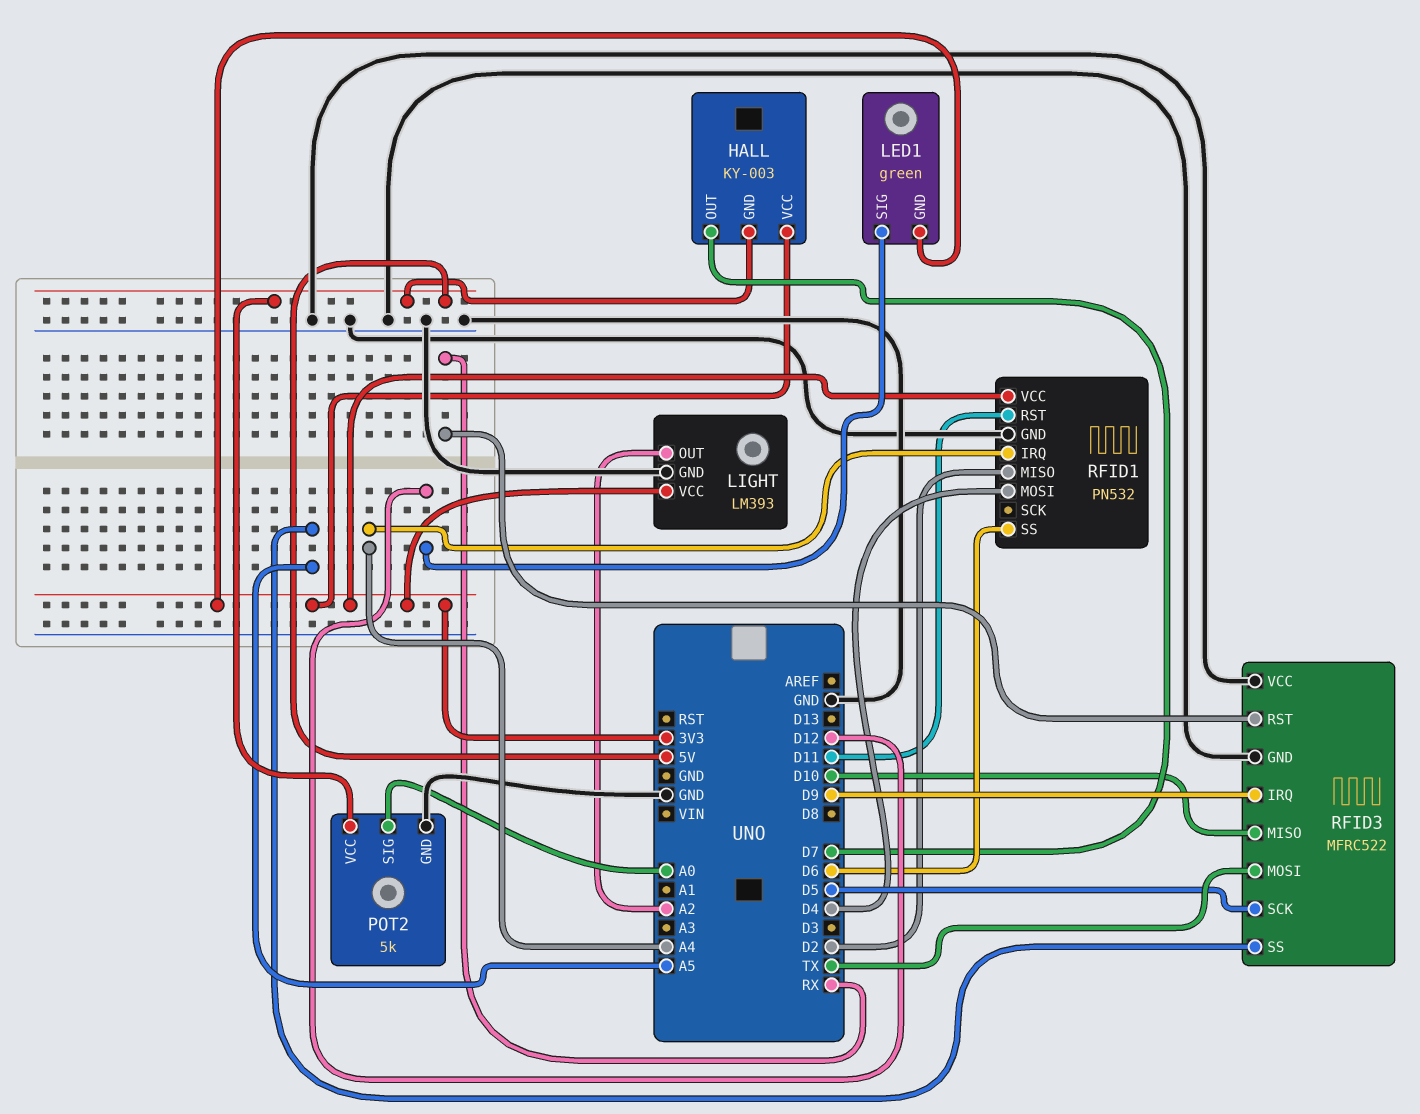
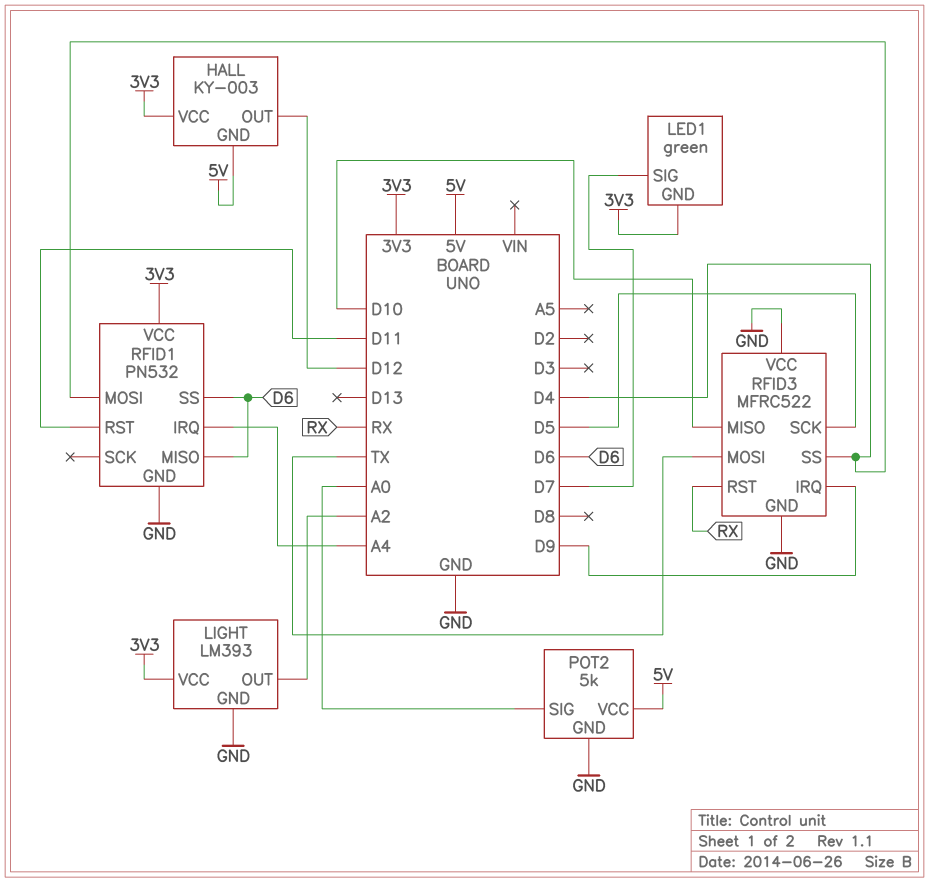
HALL pin OUT: D7 -> D12
LED1 pin SIG: D12 -> D7
RFID1 pin MISO: D2 -> D6
RFID3 pin SS: A5 -> D4

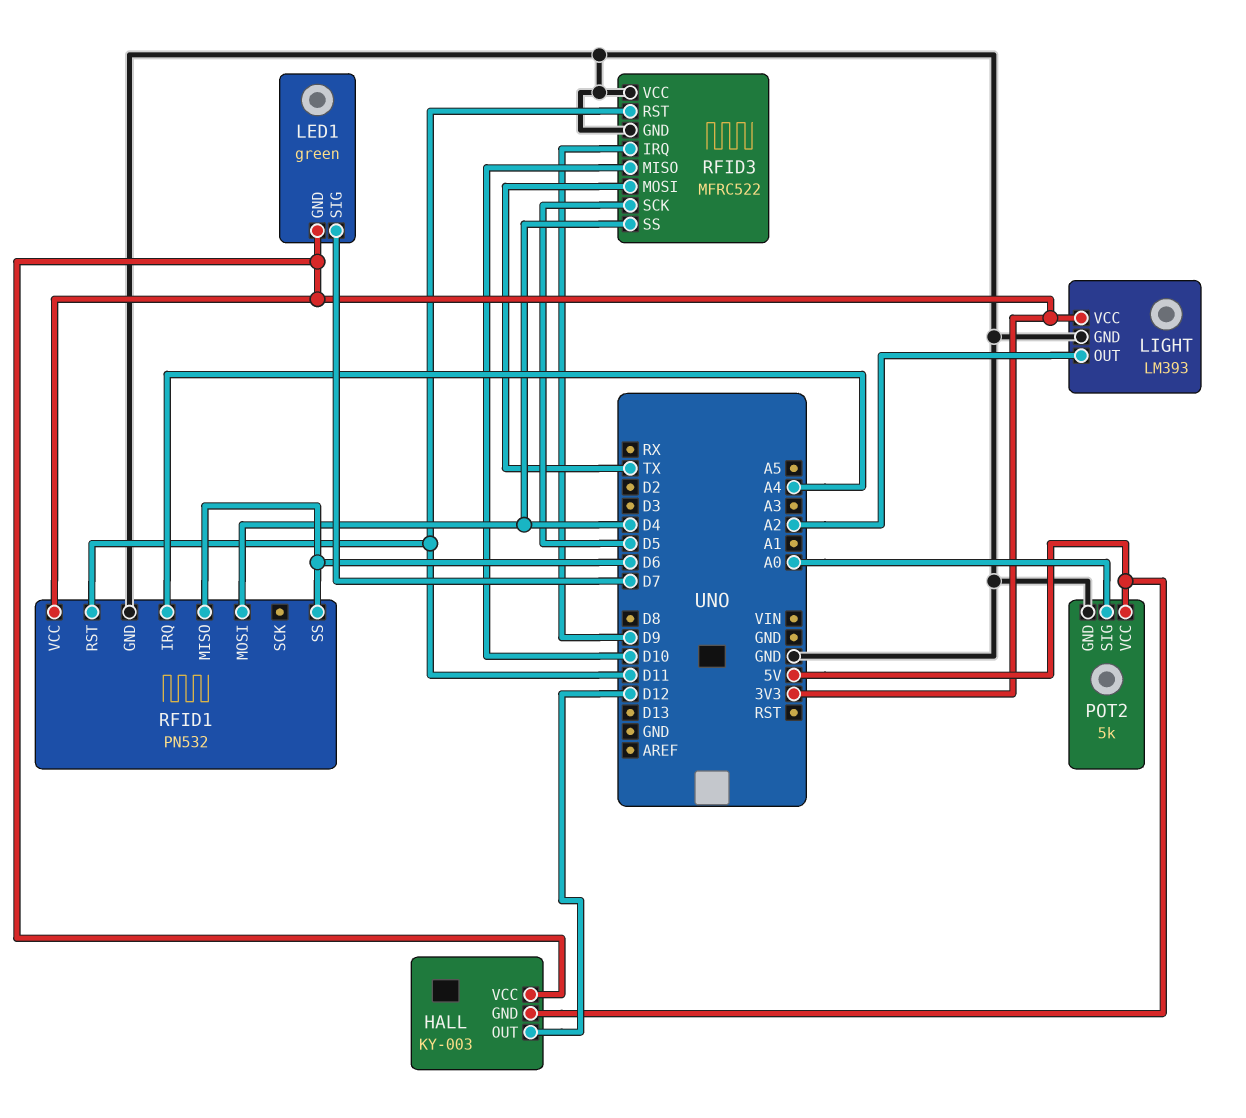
RFID3 pin RST: RX -> D11

